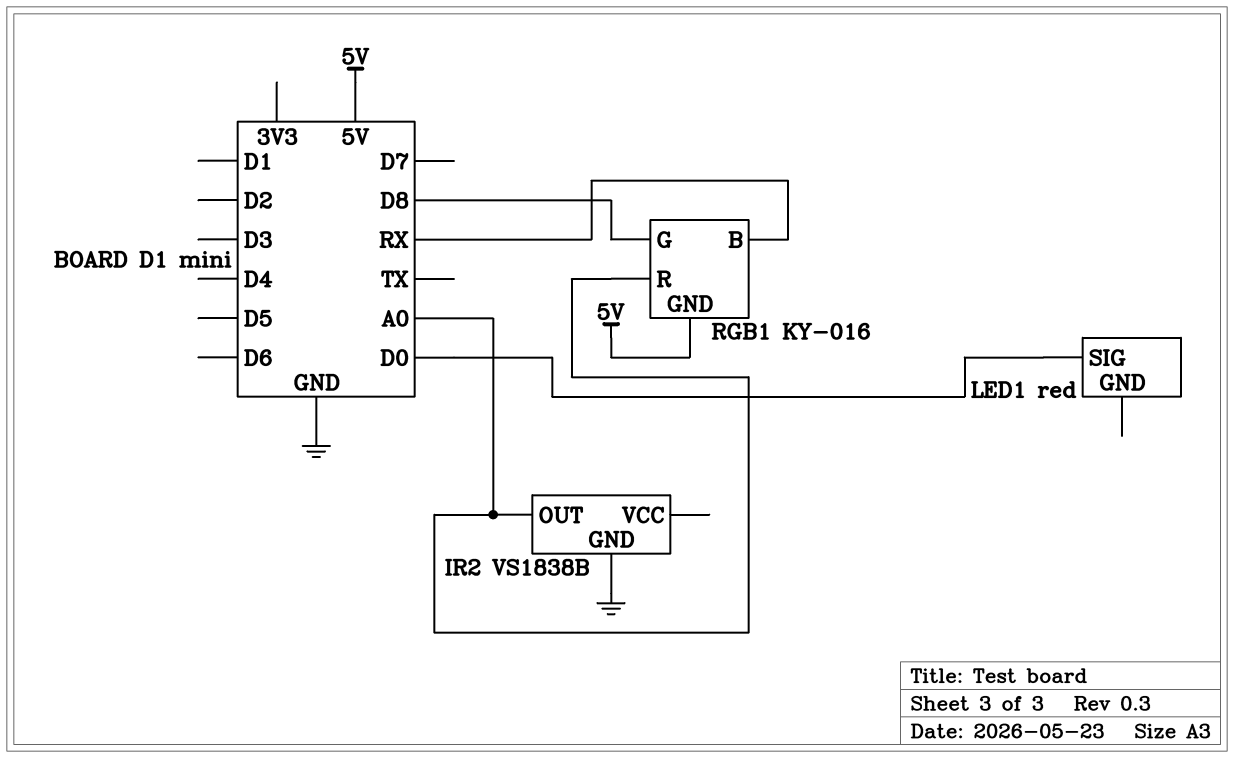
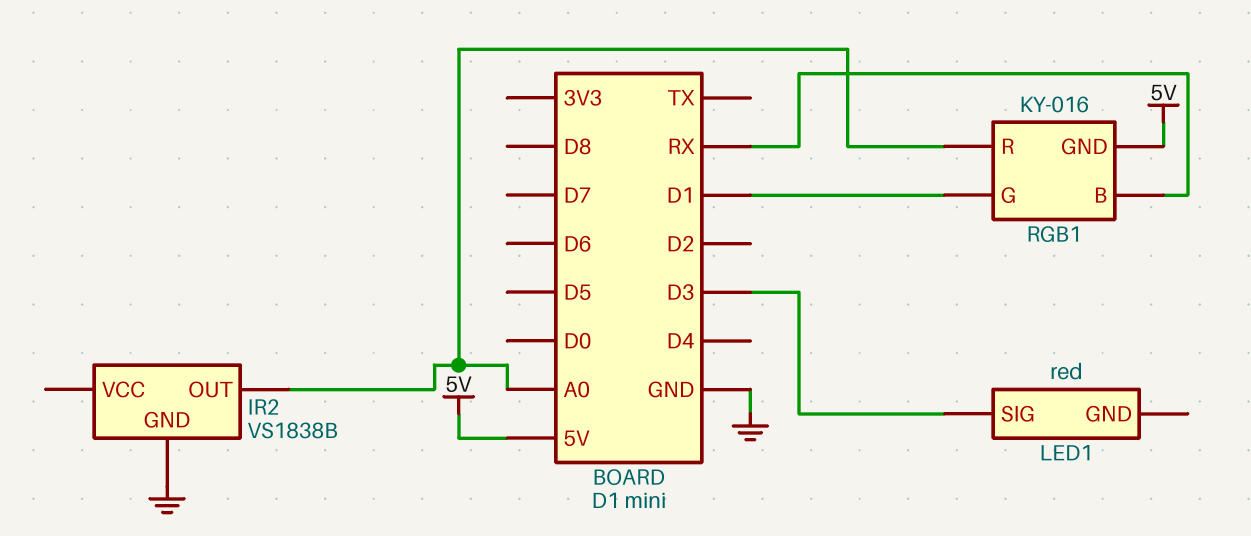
LED1 pin SIG: D0 -> D3
RGB1 pin G: D8 -> D1

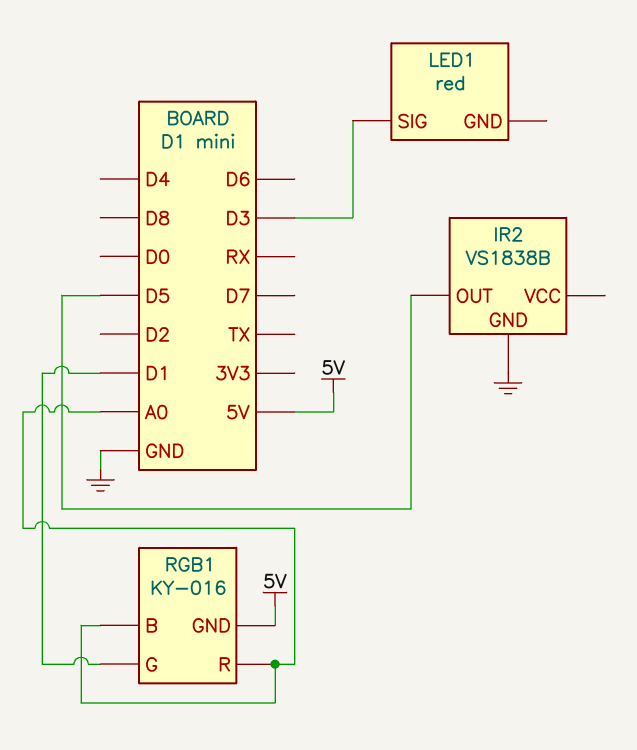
IR2 pin OUT: A0 -> D5
RGB1 pin B: RX -> A0

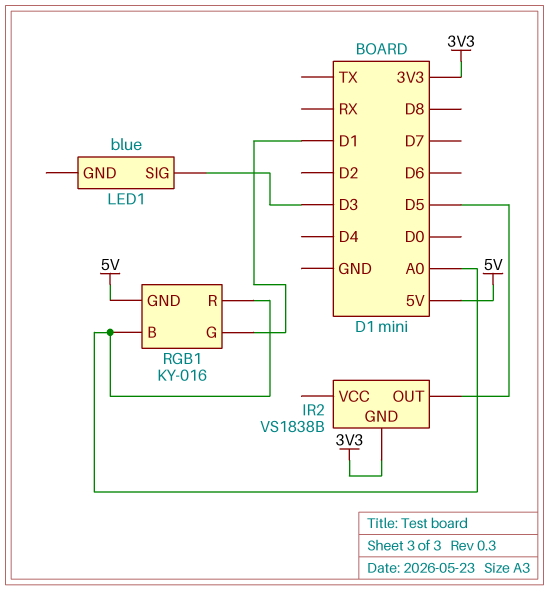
IR2 pin GND: GND -> 3V3
LED1: red -> blue

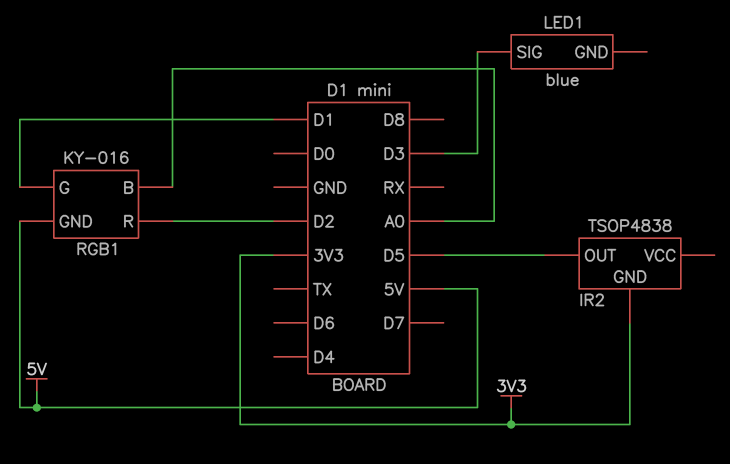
IR2: VS1838B -> TSOP4838
RGB1 pin R: A0 -> D2

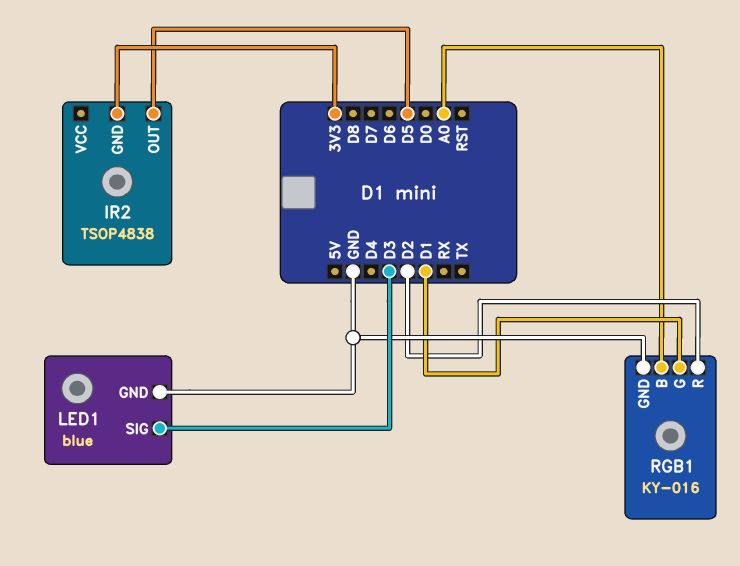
LED1 pin GND: none -> GND
RGB1 pin GND: 5V -> GND

